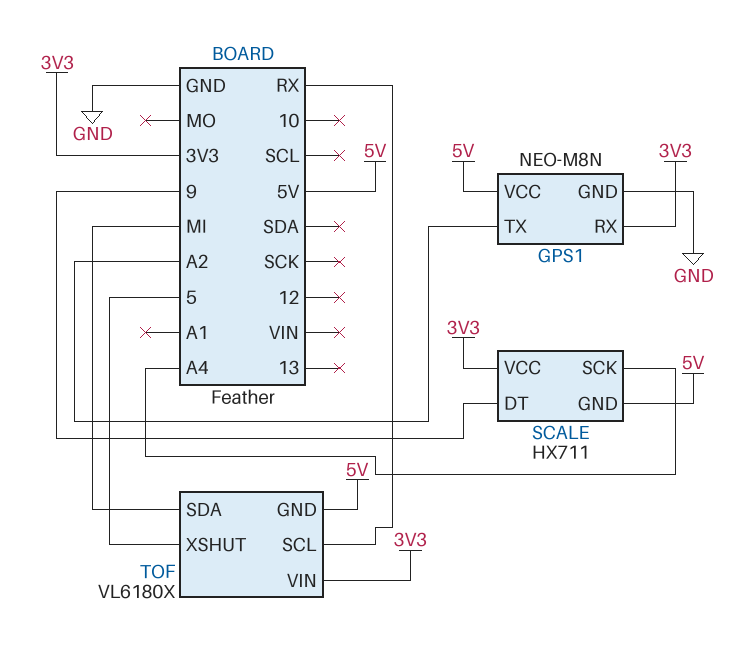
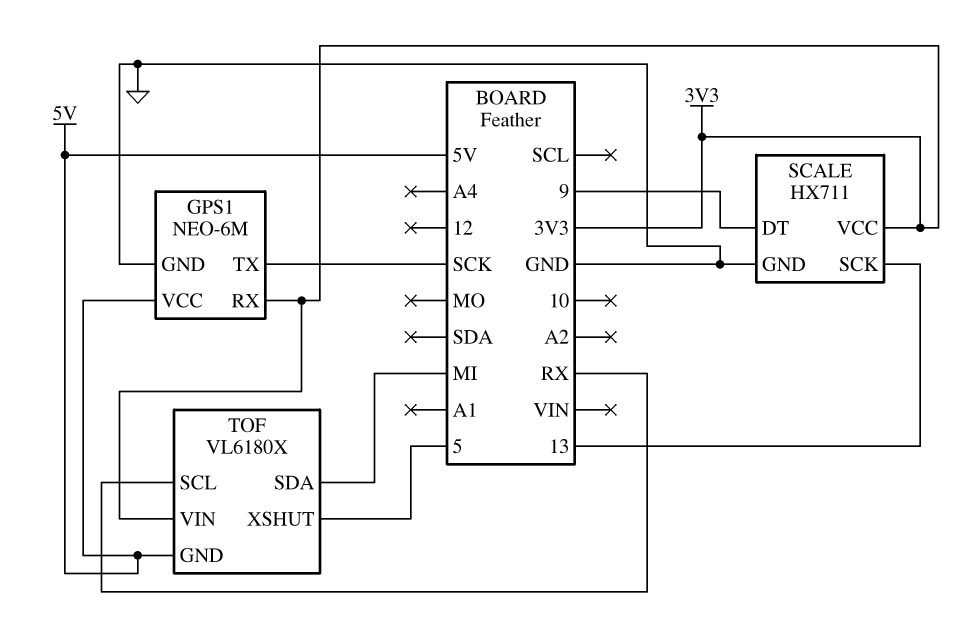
GPS1: NEO-M8N -> NEO-6M
GPS1 pin TX: A2 -> SCK
SCALE pin GND: 5V -> GND
SCALE pin SCK: A4 -> 13

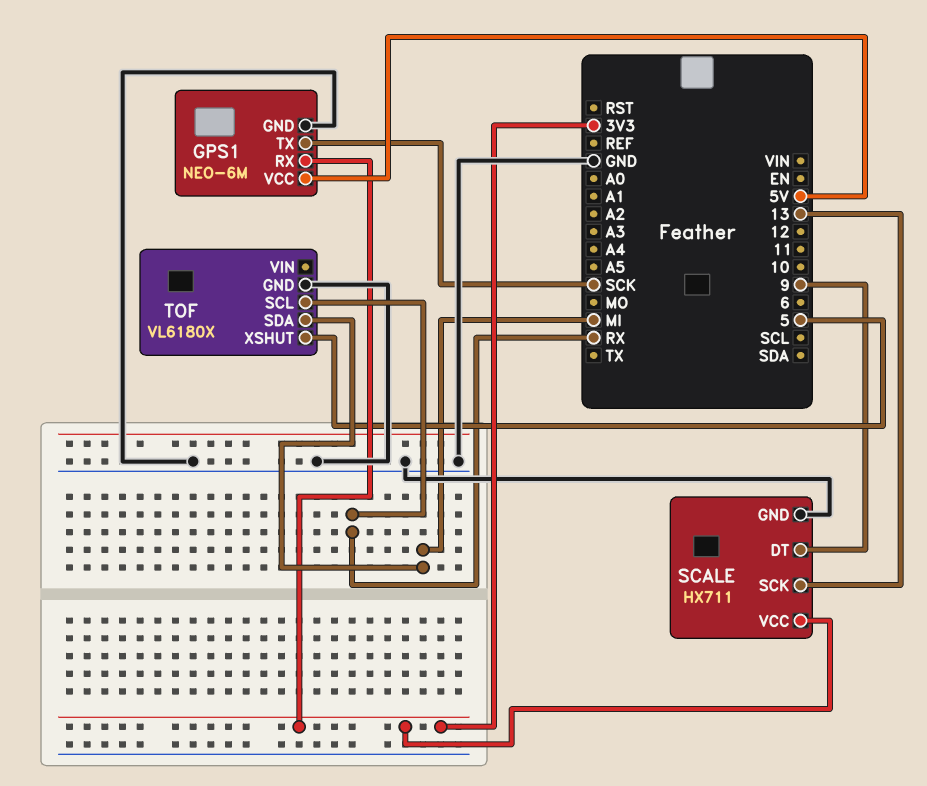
TOF pin GND: 5V -> GND
TOF pin VIN: 3V3 -> none

